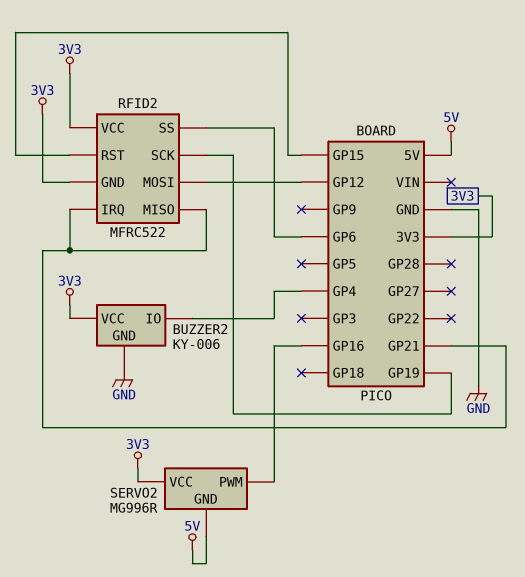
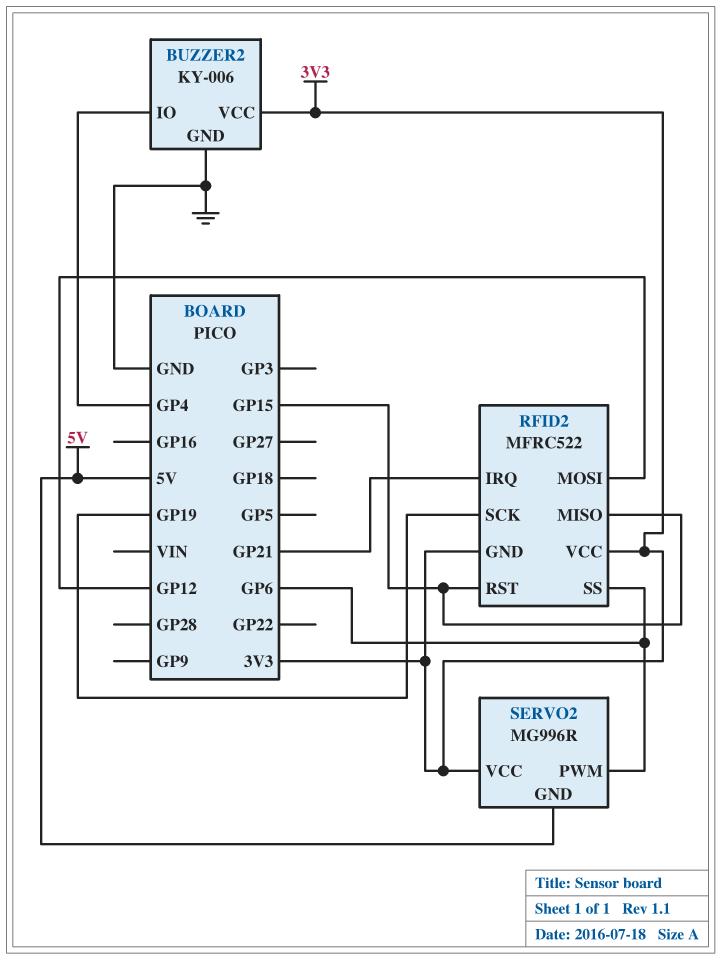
RFID2 pin MISO: GP21 -> GP15
SERVO2 pin PWM: GP16 -> GP6

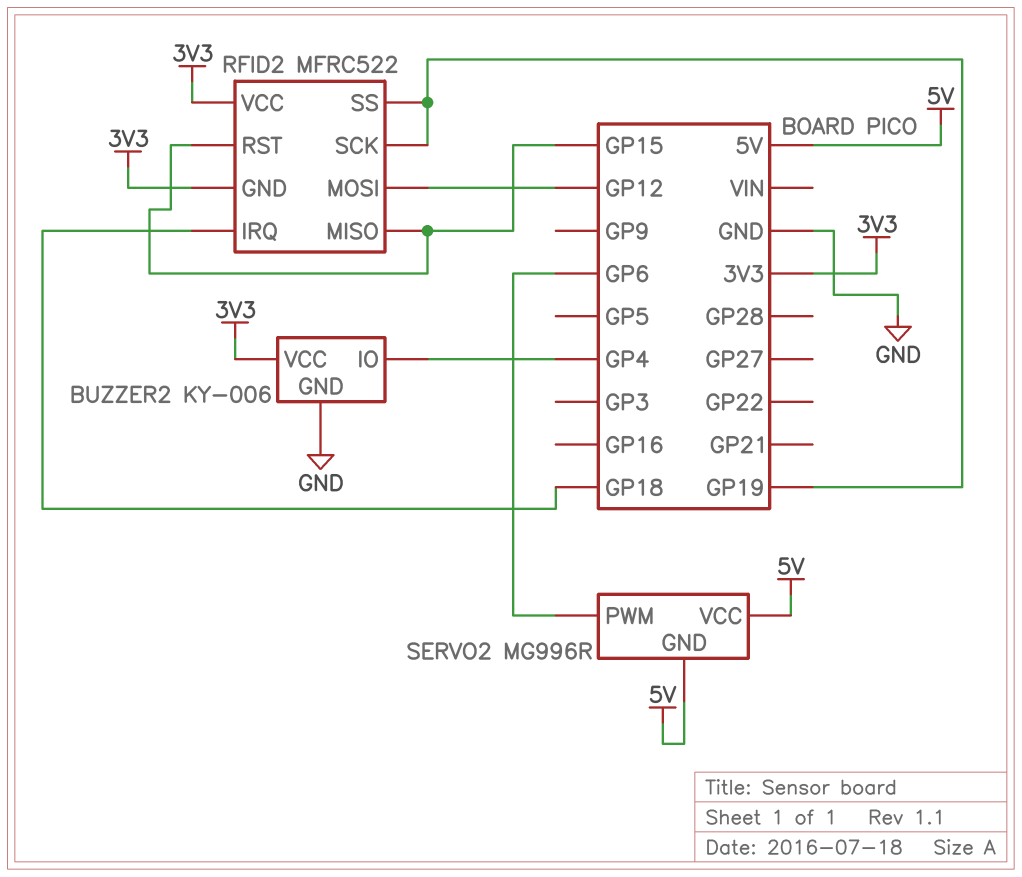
RFID2 pin IRQ: GP21 -> GP18
RFID2 pin SS: GP6 -> GP19
SERVO2 pin VCC: 3V3 -> 5V

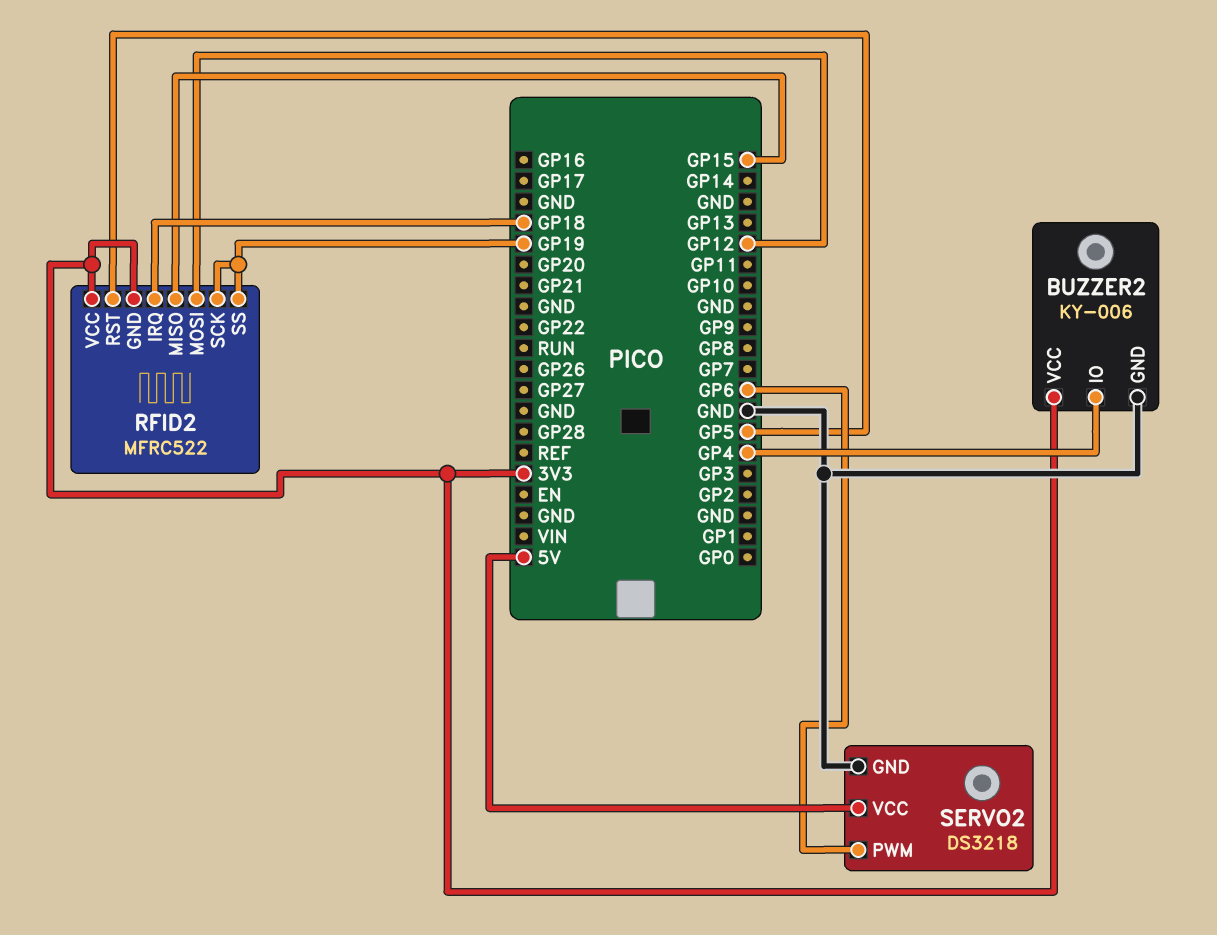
RFID2 pin RST: GP15 -> GP5
SERVO2: MG996R -> DS3218
SERVO2 pin GND: 5V -> GND

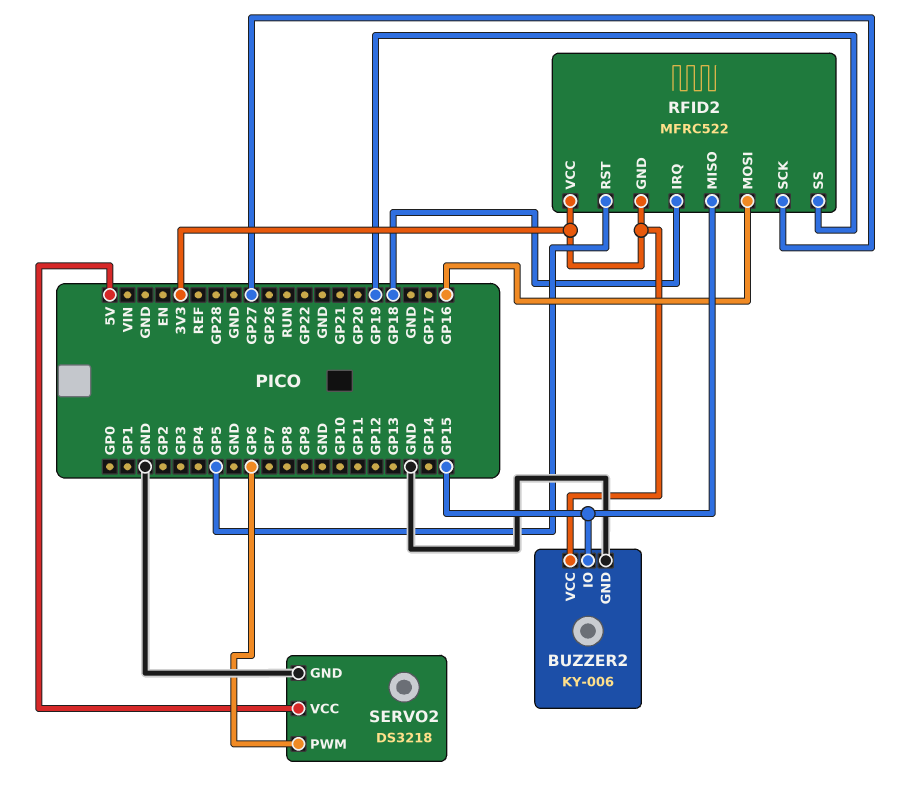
BUZZER2 pin IO: GP4 -> GP15
RFID2 pin MOSI: GP12 -> GP16
RFID2 pin SCK: GP19 -> GP27

